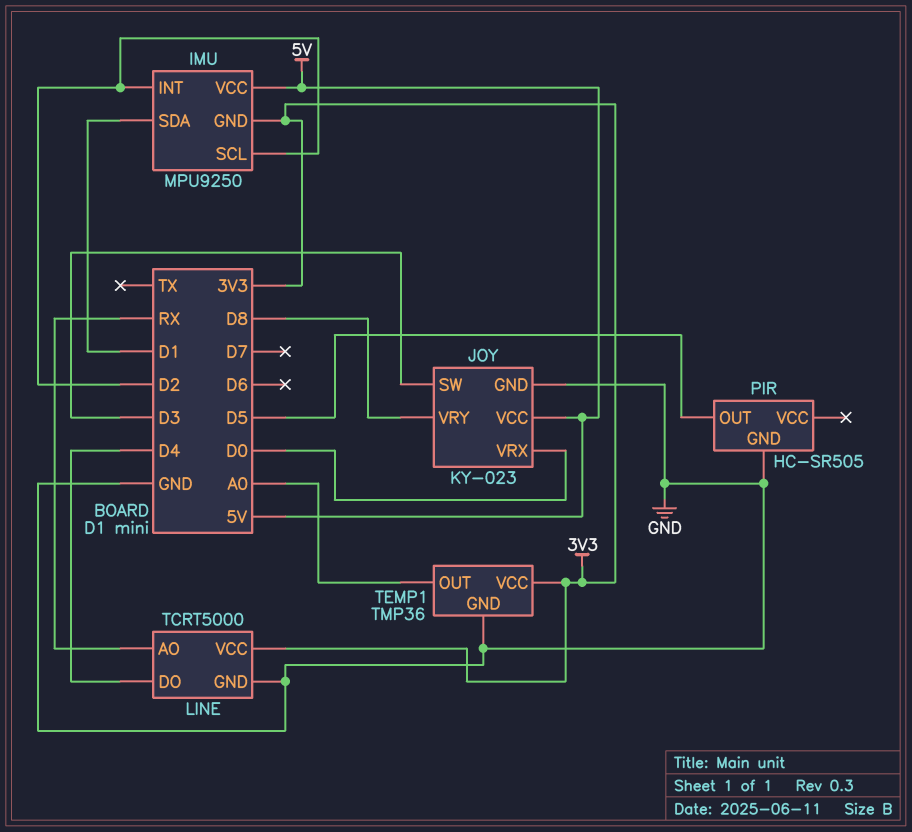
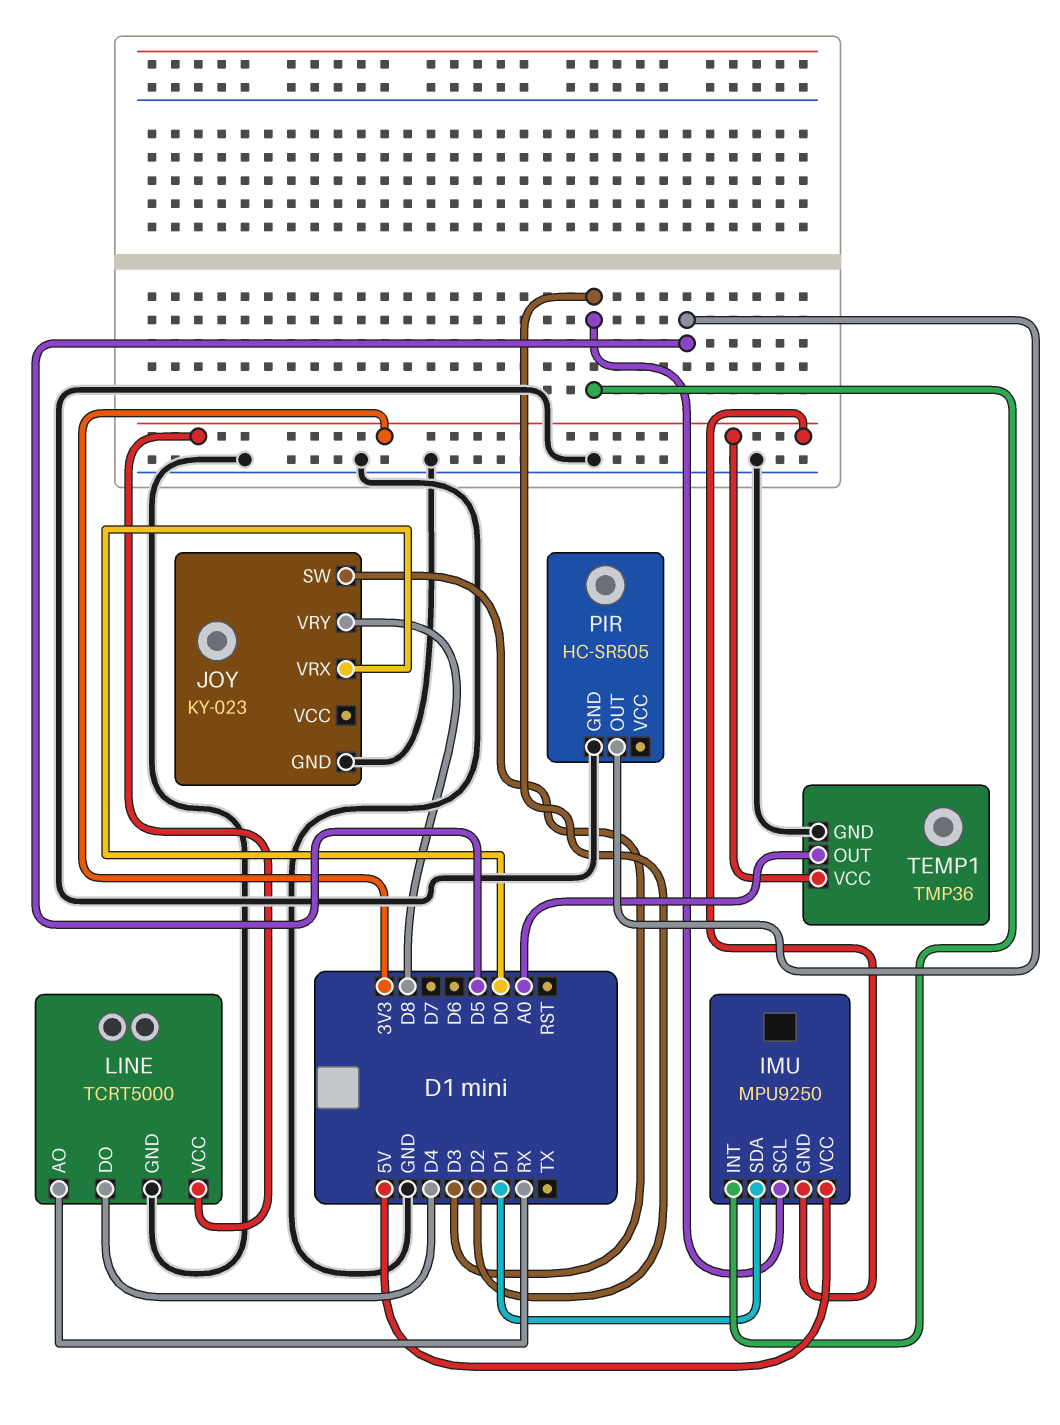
JOY pin VCC: 5V -> none

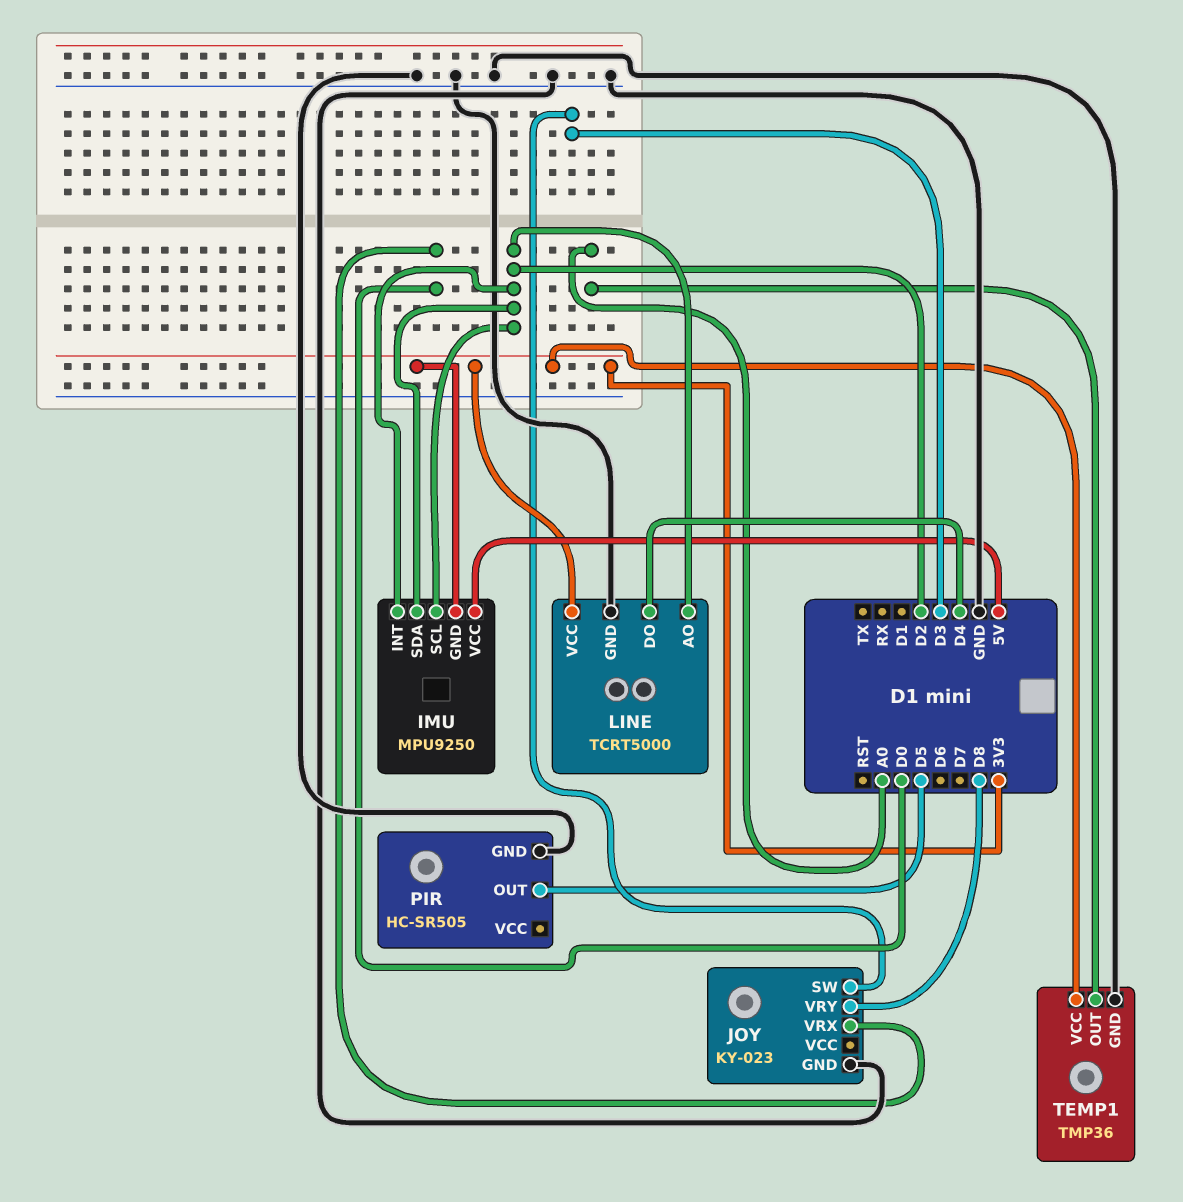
IMU pin SDA: D1 -> D2
LINE pin AO: RX -> D2

